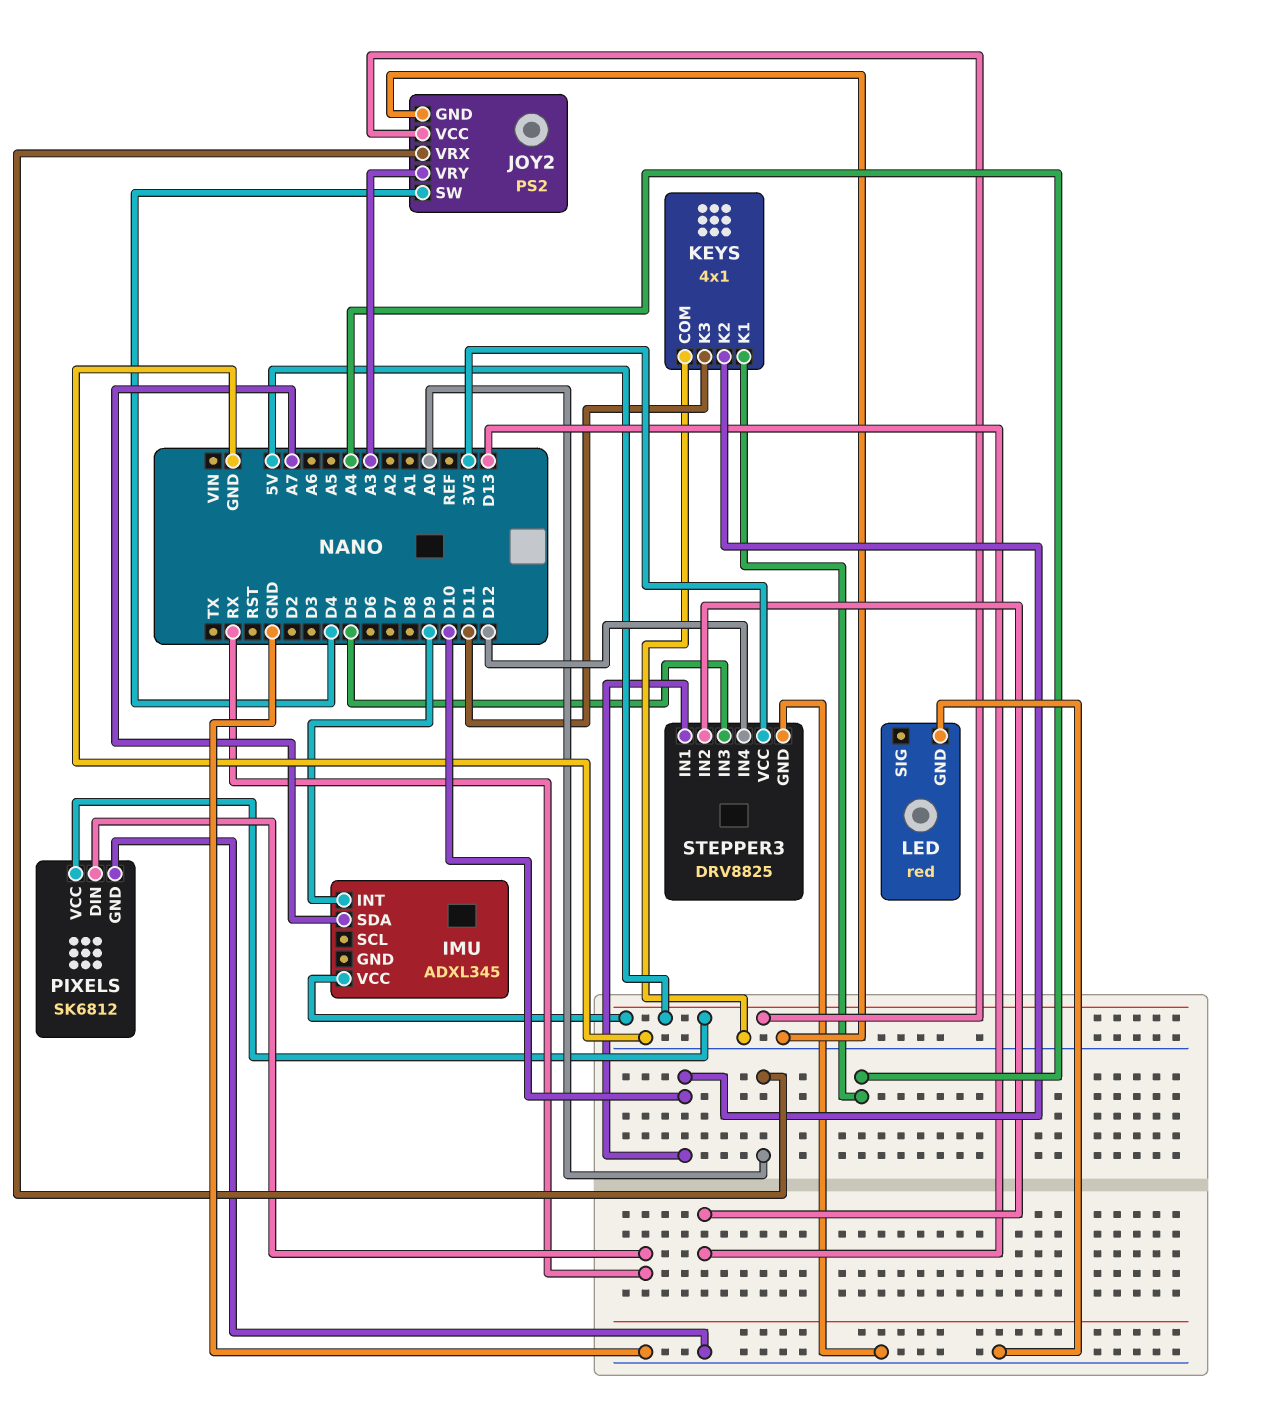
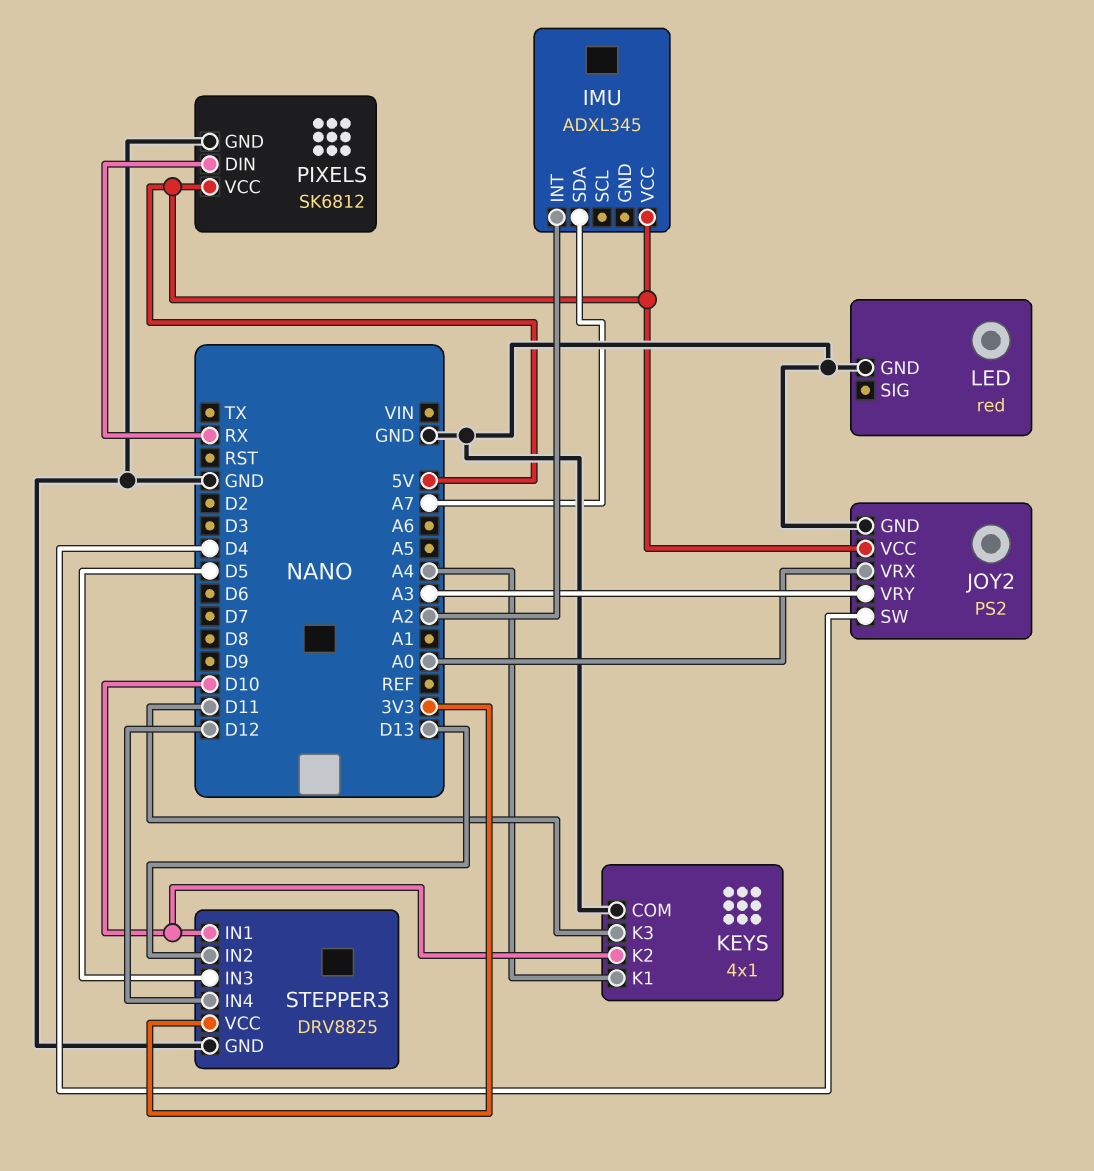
IMU pin INT: D9 -> A2

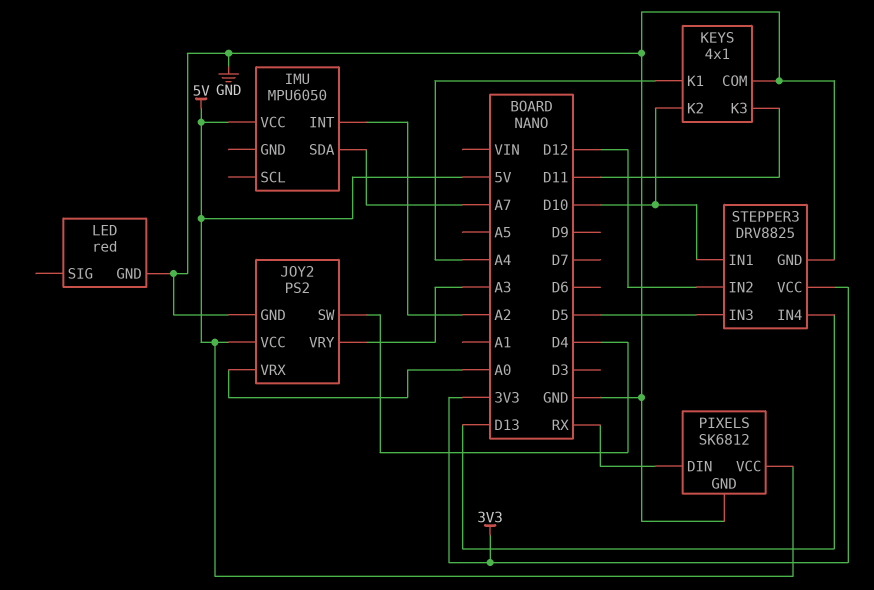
IMU: ADXL345 -> MPU6050
STEPPER3 pin IN2: D13 -> D12
STEPPER3 pin IN4: D12 -> D13

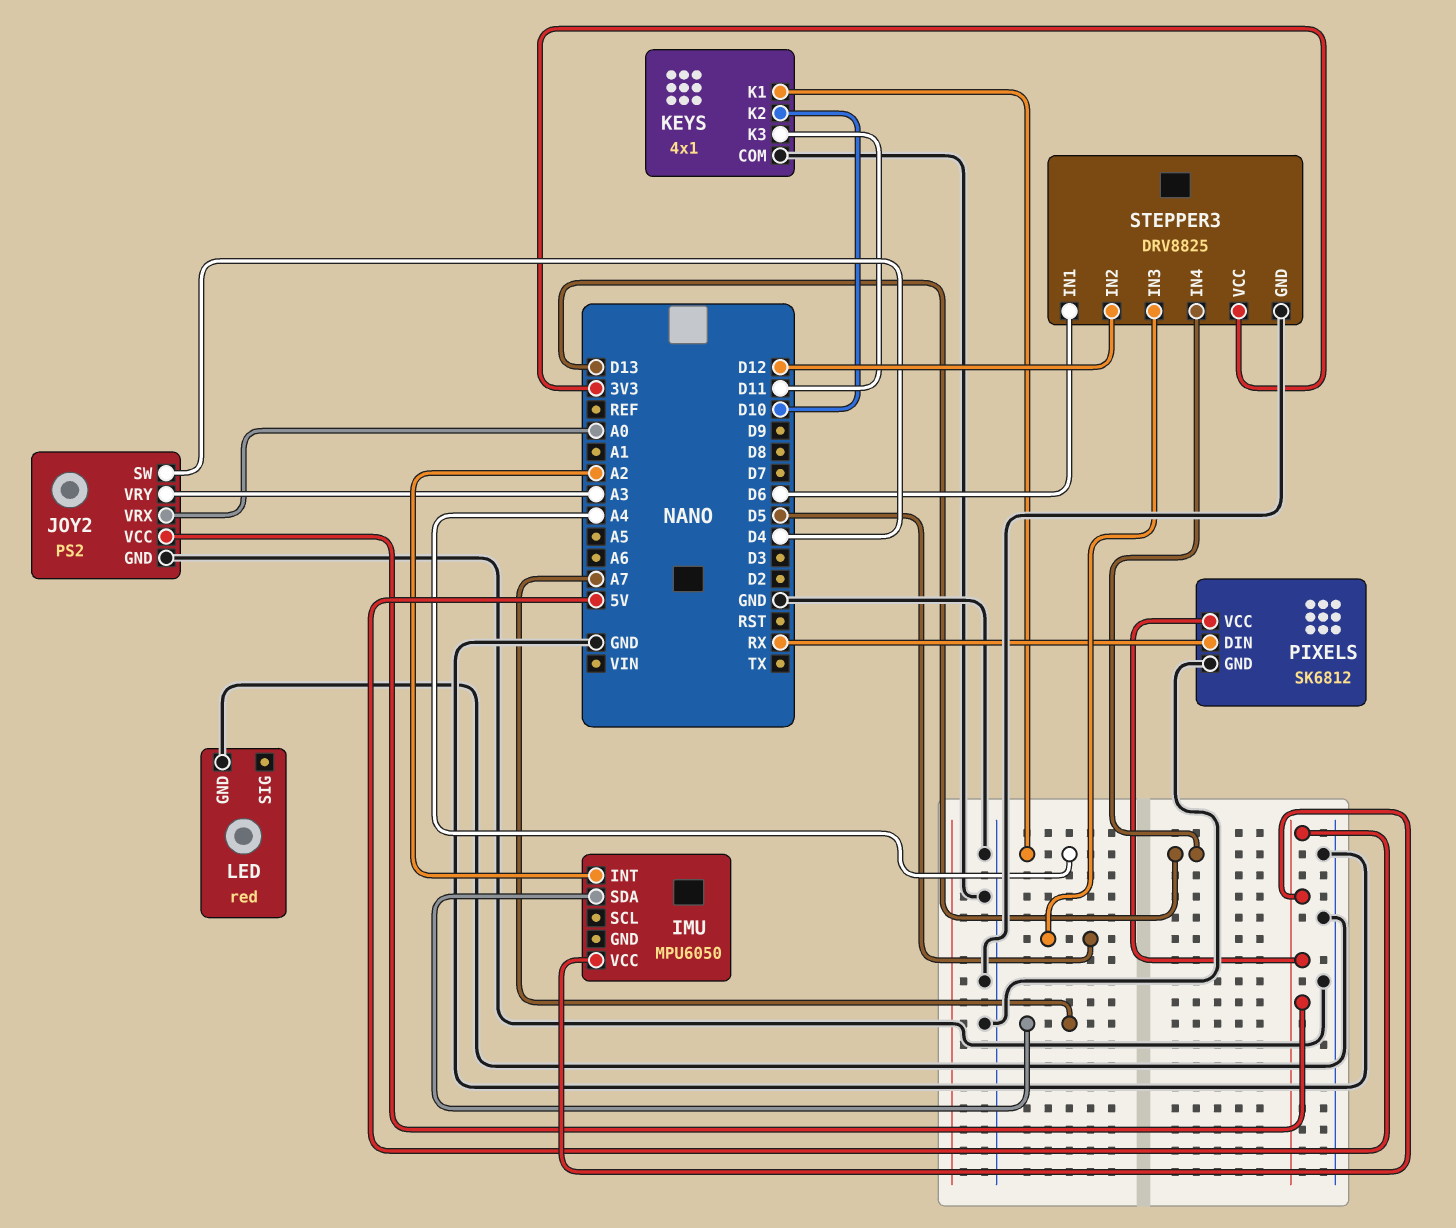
STEPPER3 pin IN1: D10 -> D6

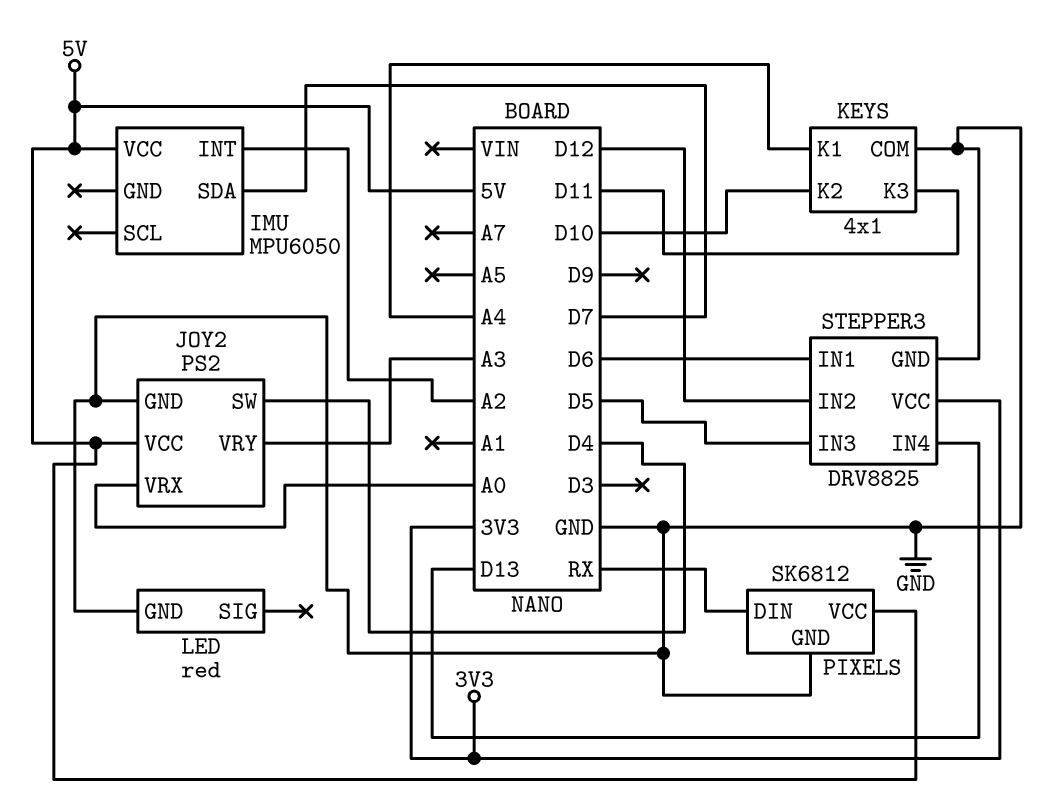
IMU pin SDA: A7 -> D7

